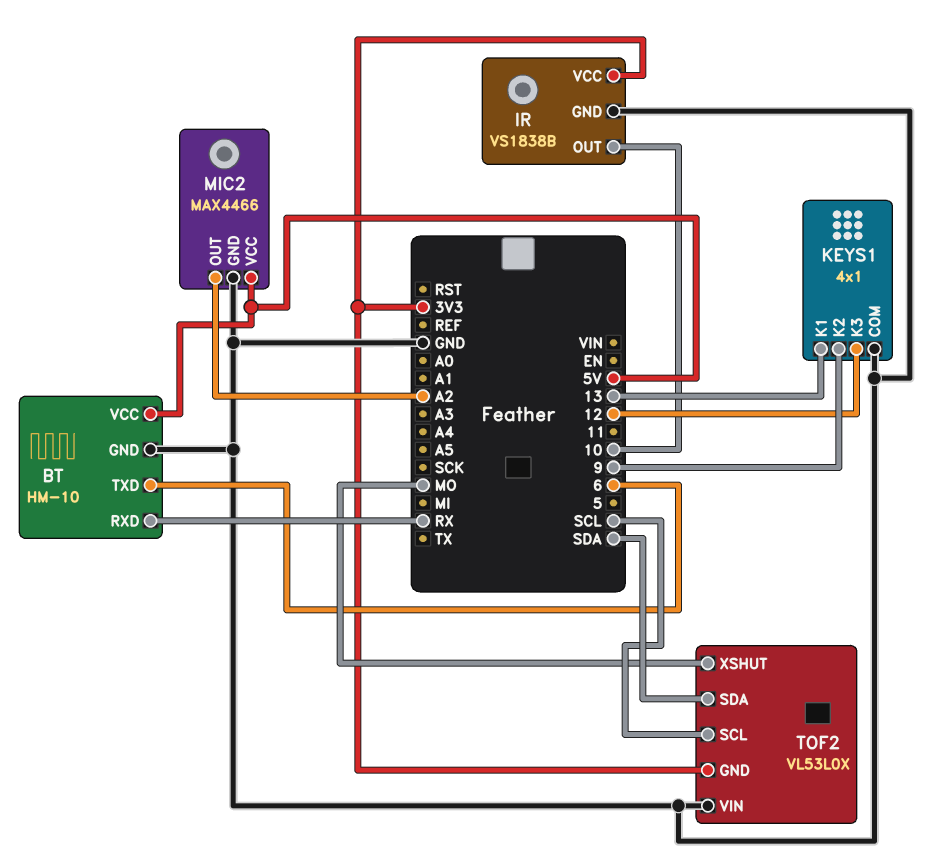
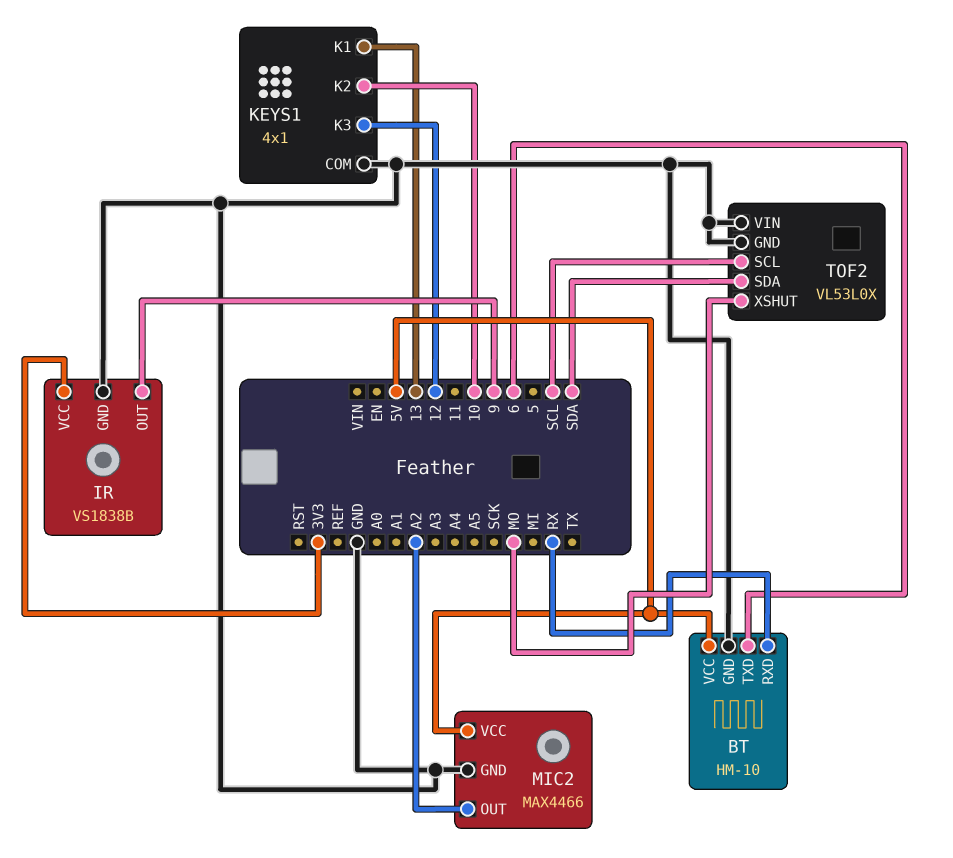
IR pin OUT: 10 -> 9
KEYS1 pin K2: 9 -> 10
TOF2 pin GND: 3V3 -> GND

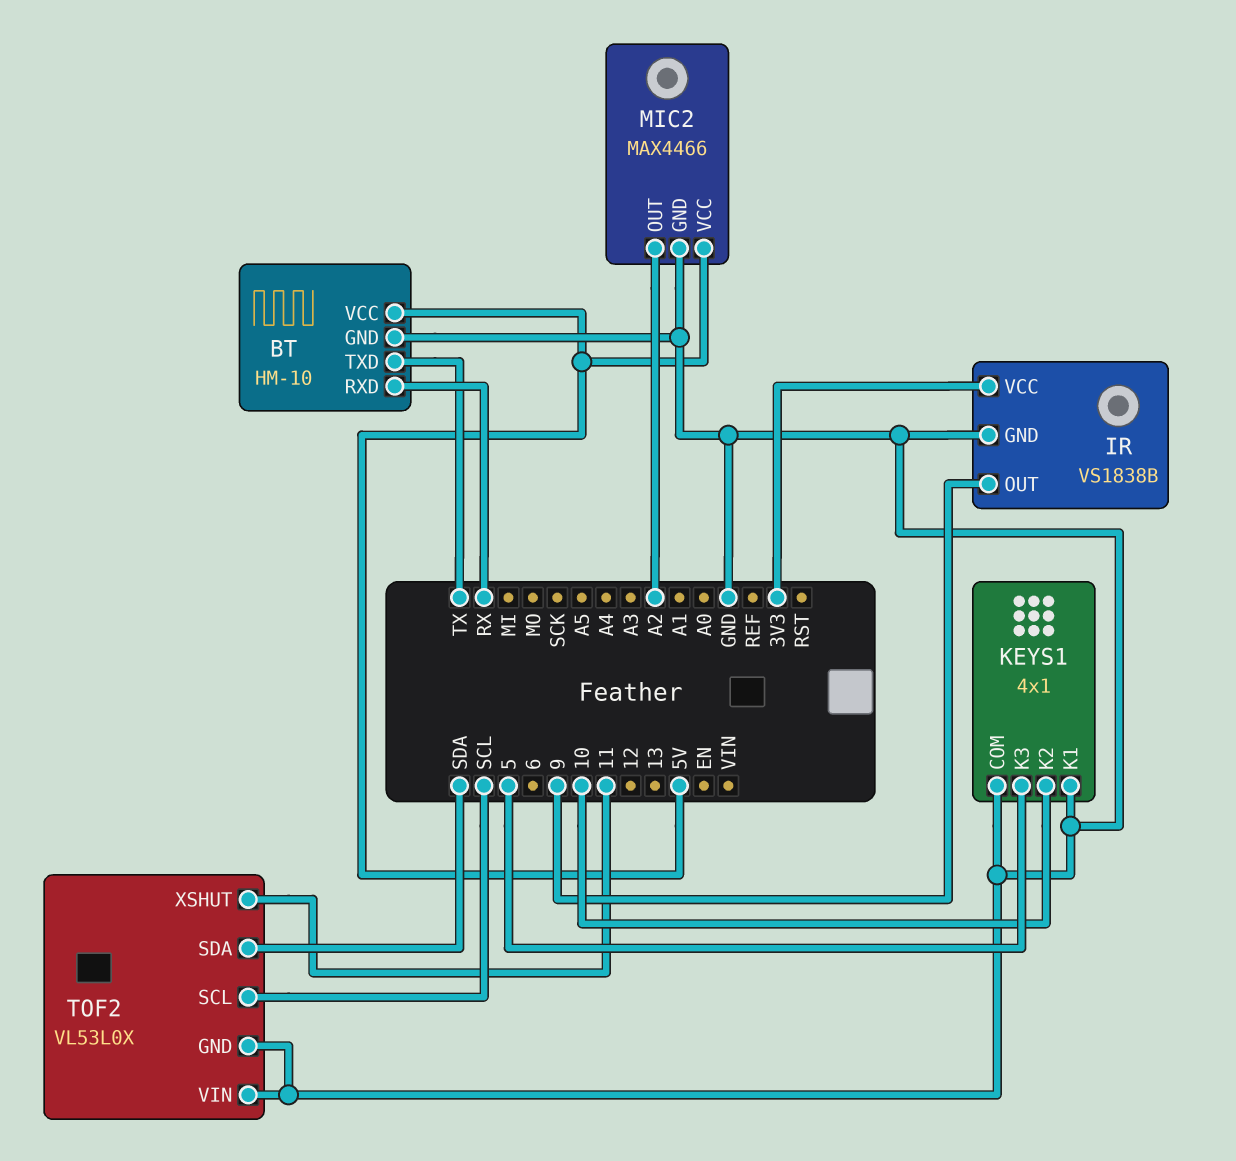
BT pin TXD: 6 -> TX
KEYS1 pin K1: 13 -> GND
KEYS1 pin K3: 12 -> 5
TOF2 pin XSHUT: MO -> 11

